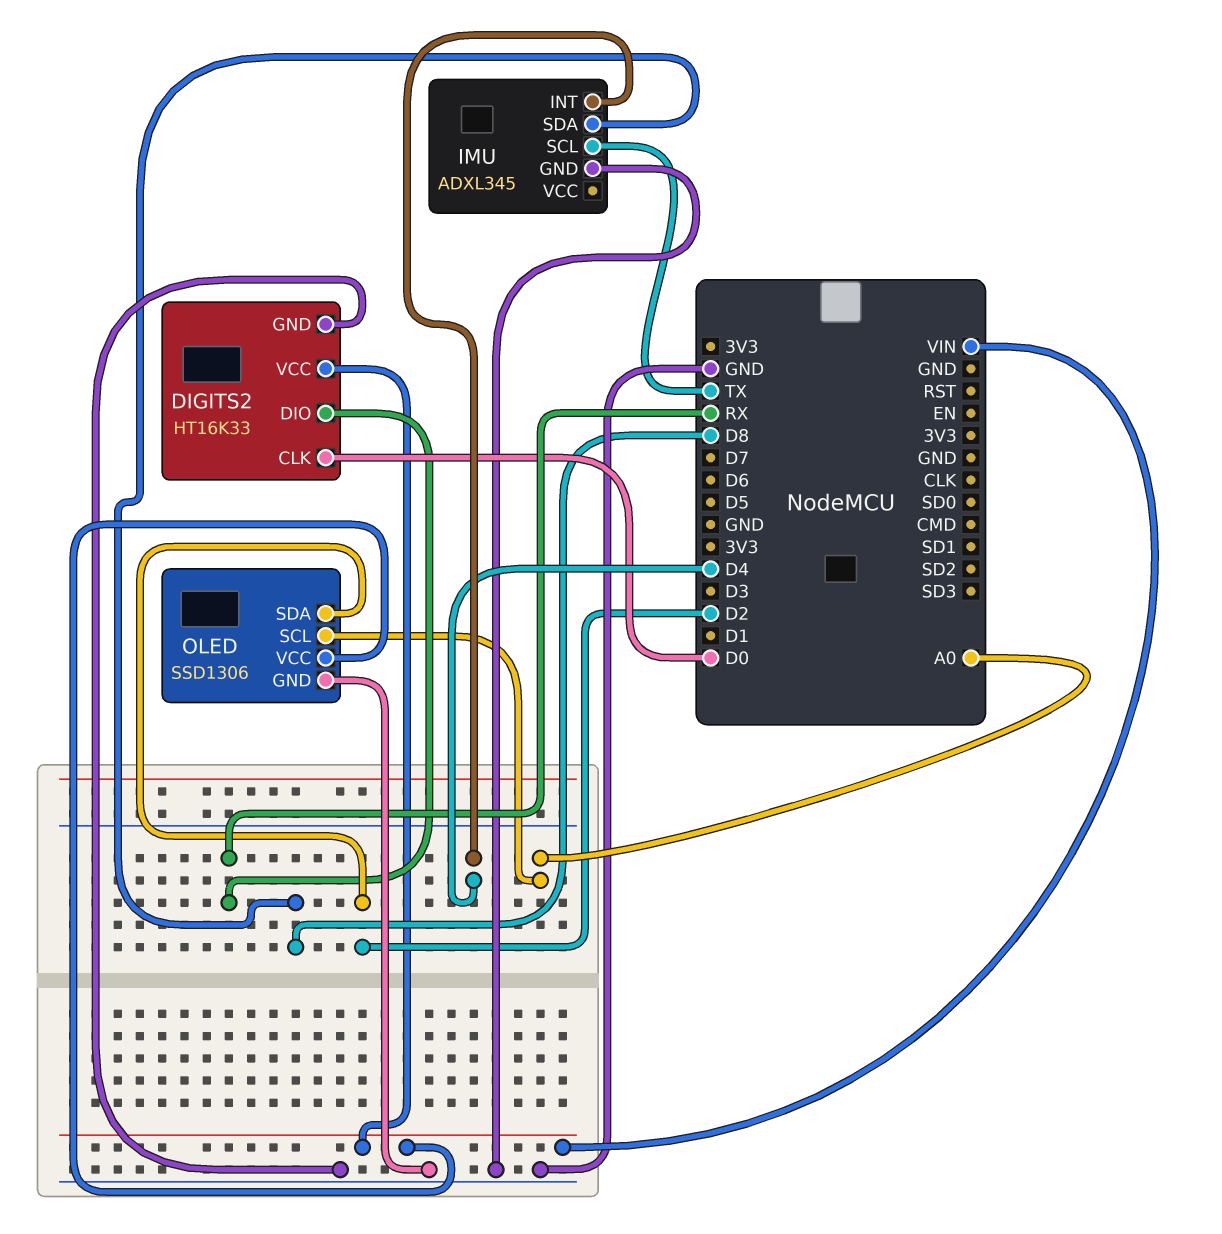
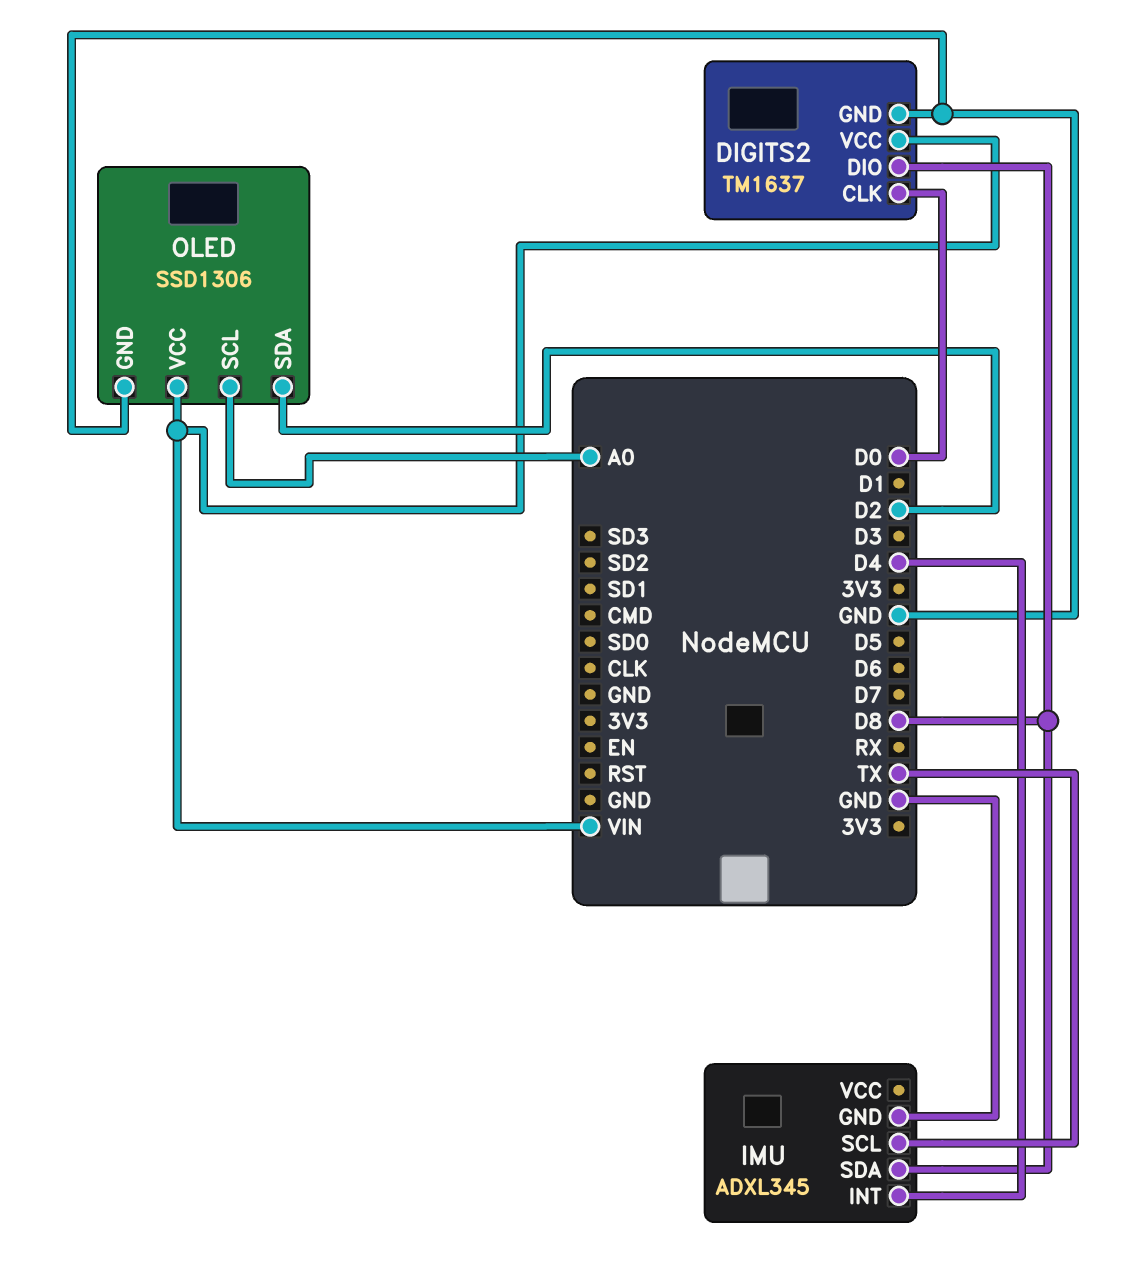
DIGITS2: HT16K33 -> TM1637
DIGITS2 pin DIO: RX -> D8

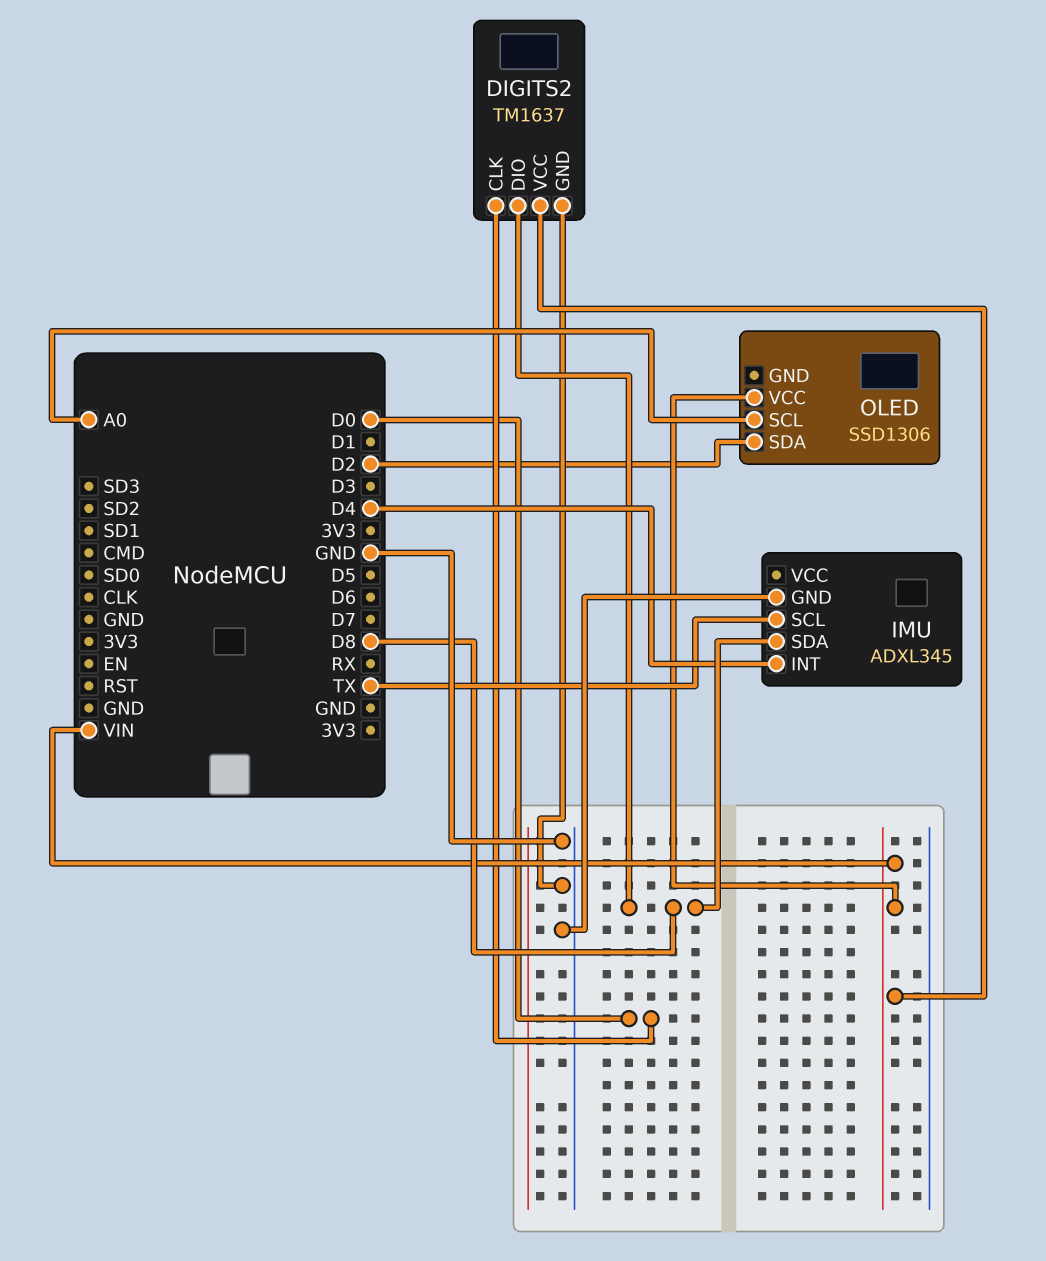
OLED pin GND: GND -> none

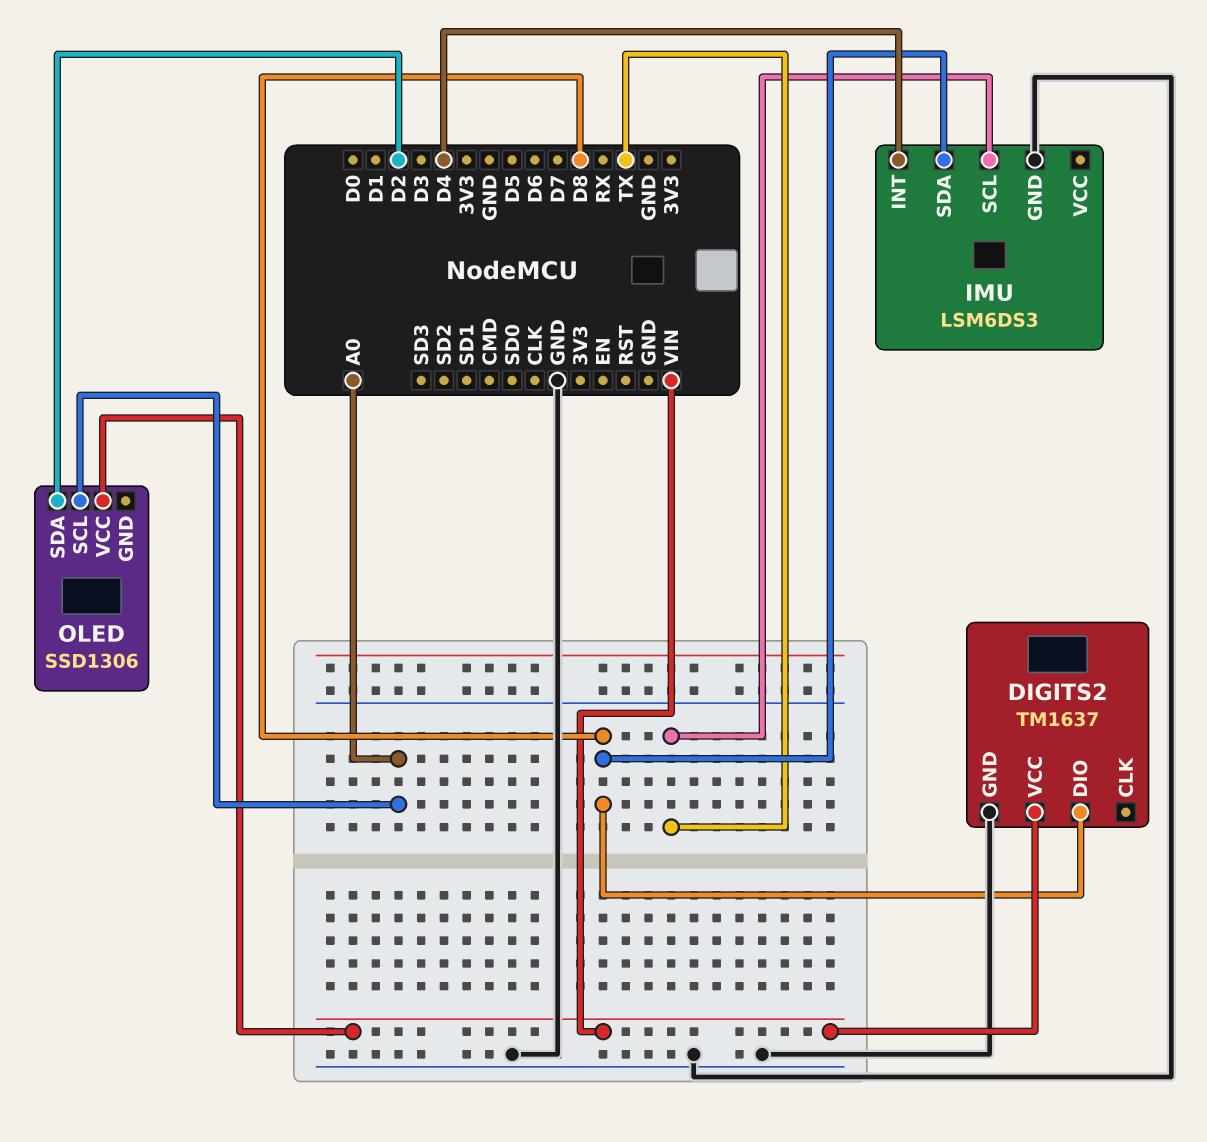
DIGITS2 pin CLK: D0 -> none
IMU: ADXL345 -> LSM6DS3

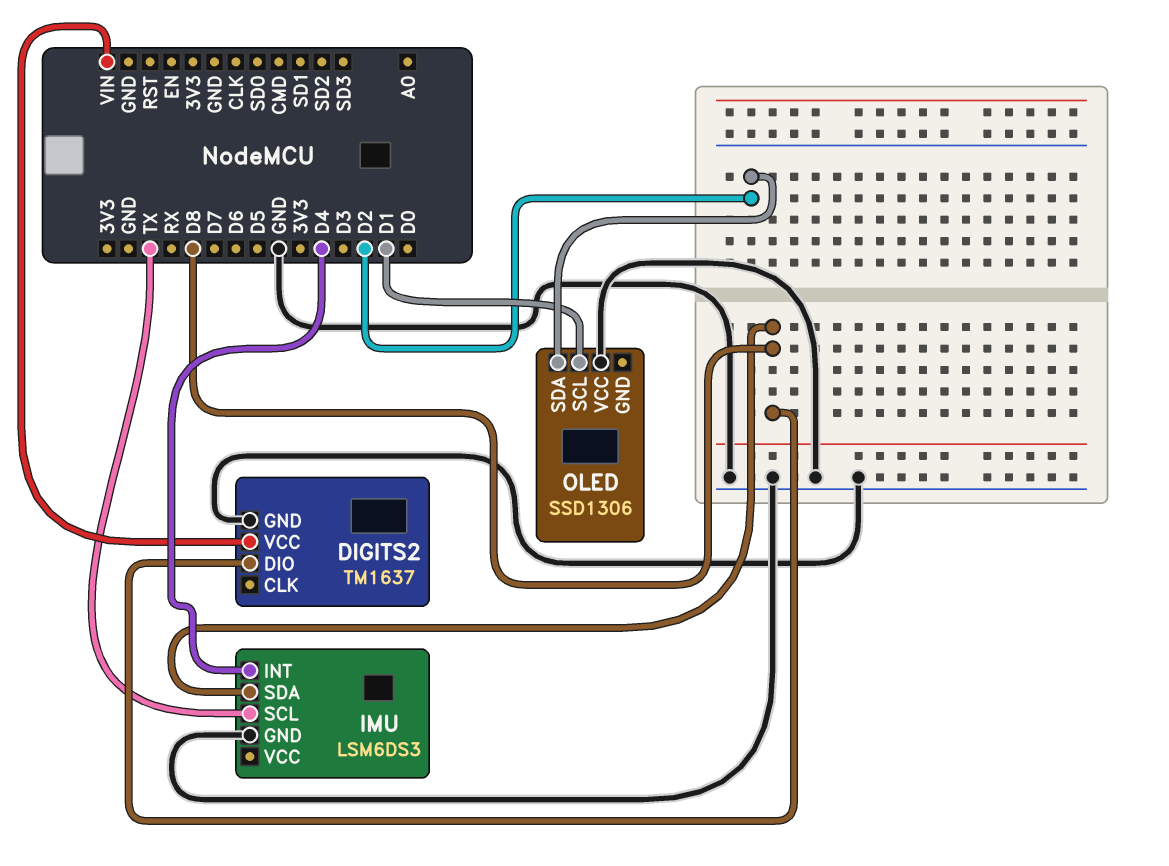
OLED pin SCL: A0 -> D1
OLED pin VCC: VIN -> GND

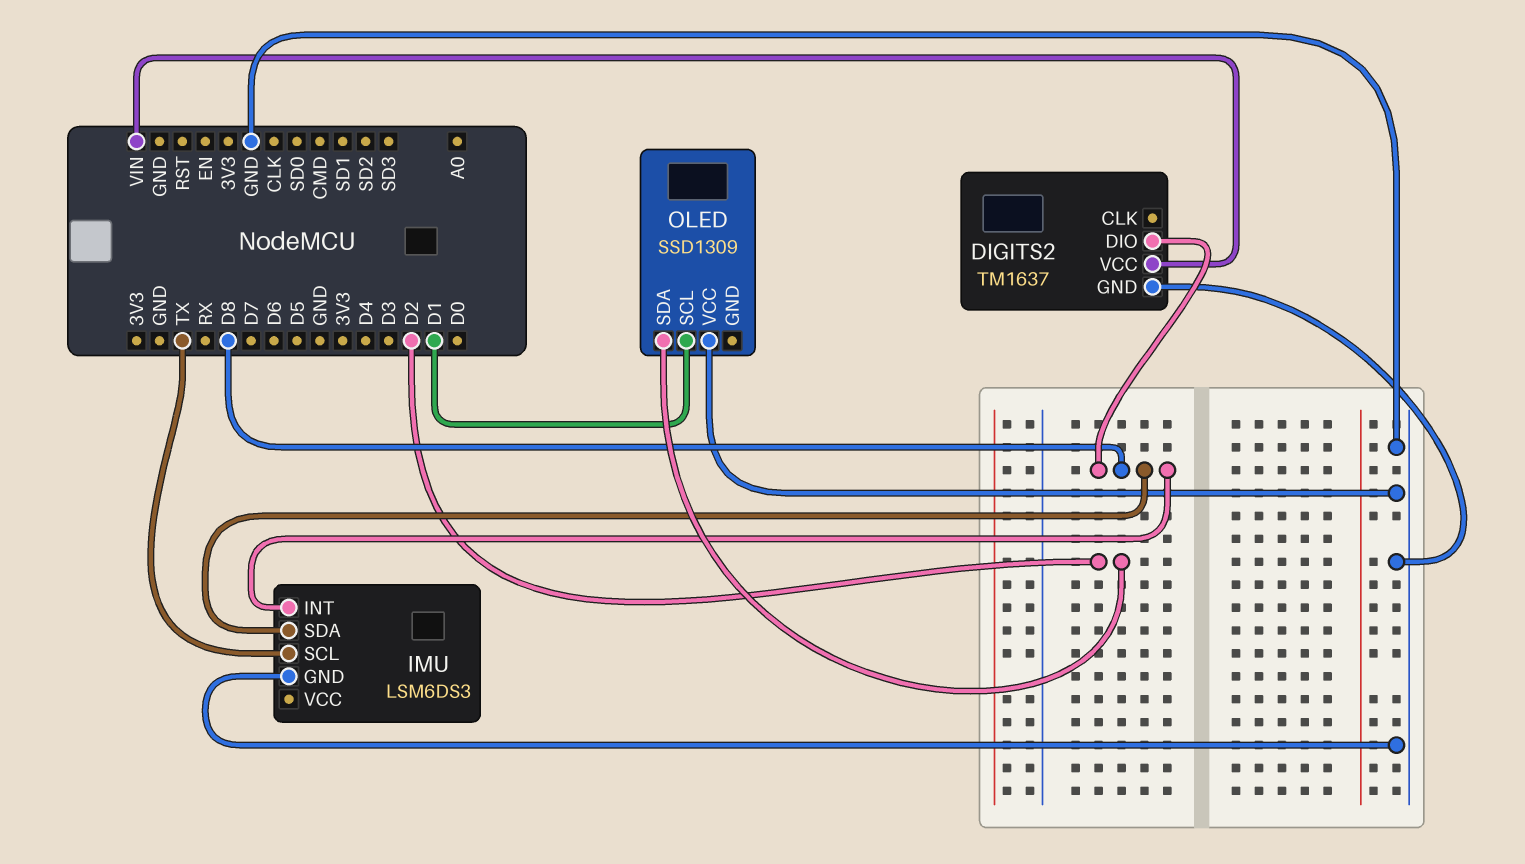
IMU pin INT: D4 -> D8
OLED: SSD1306 -> SSD1309

